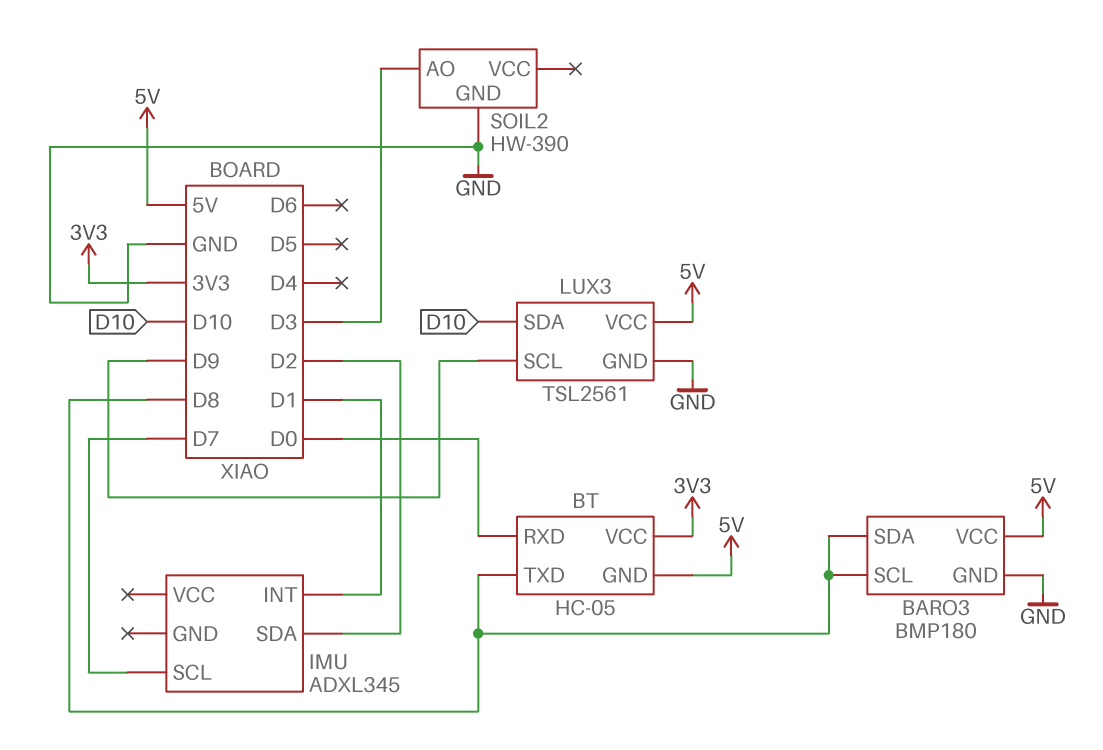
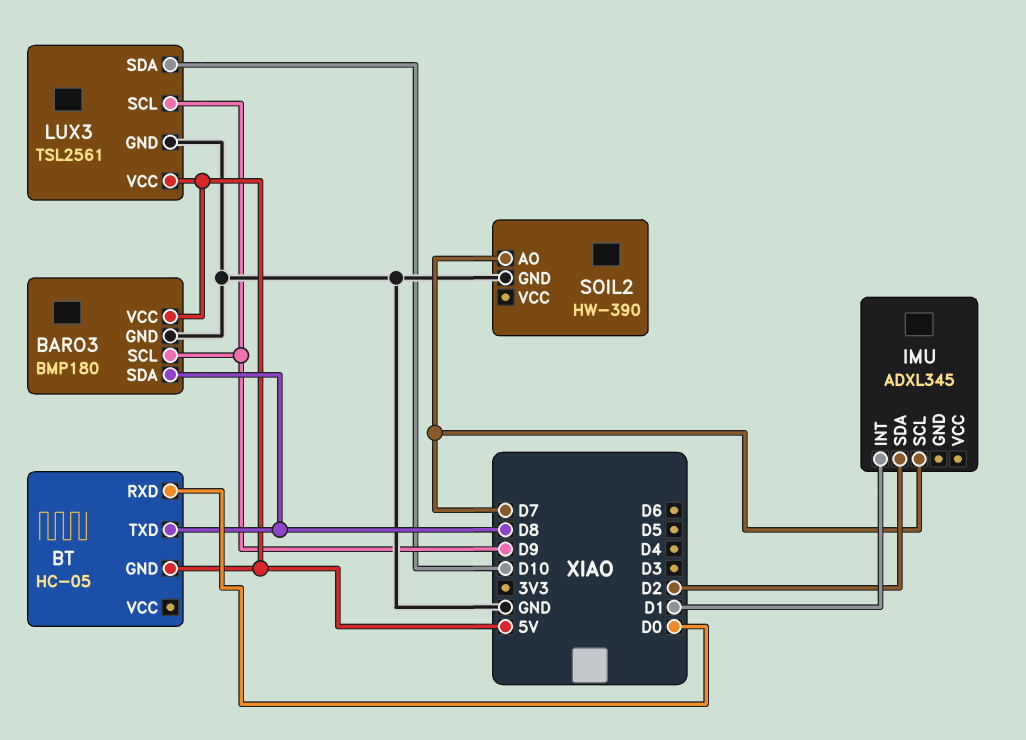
BARO3 pin SCL: D8 -> D9
BT pin VCC: 3V3 -> none
SOIL2 pin AO: D3 -> D7

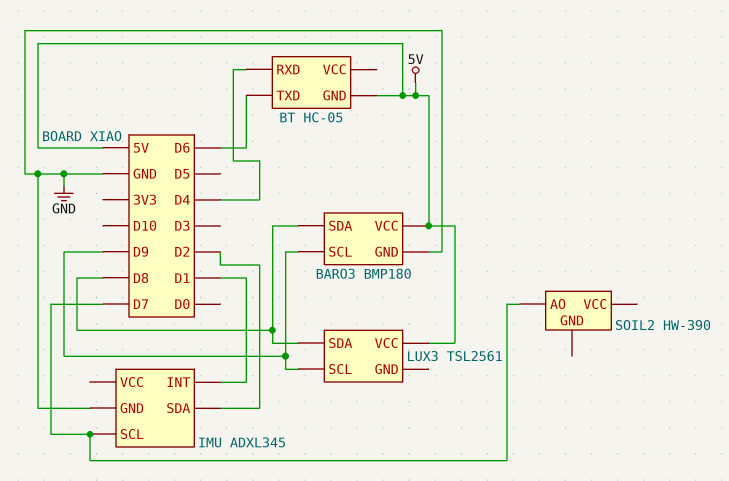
BT pin RXD: D0 -> D4
BT pin TXD: D8 -> D6
IMU pin GND: none -> GND
LUX3 pin GND: GND -> none
LUX3 pin SDA: D10 -> D8
SOIL2 pin GND: GND -> none

